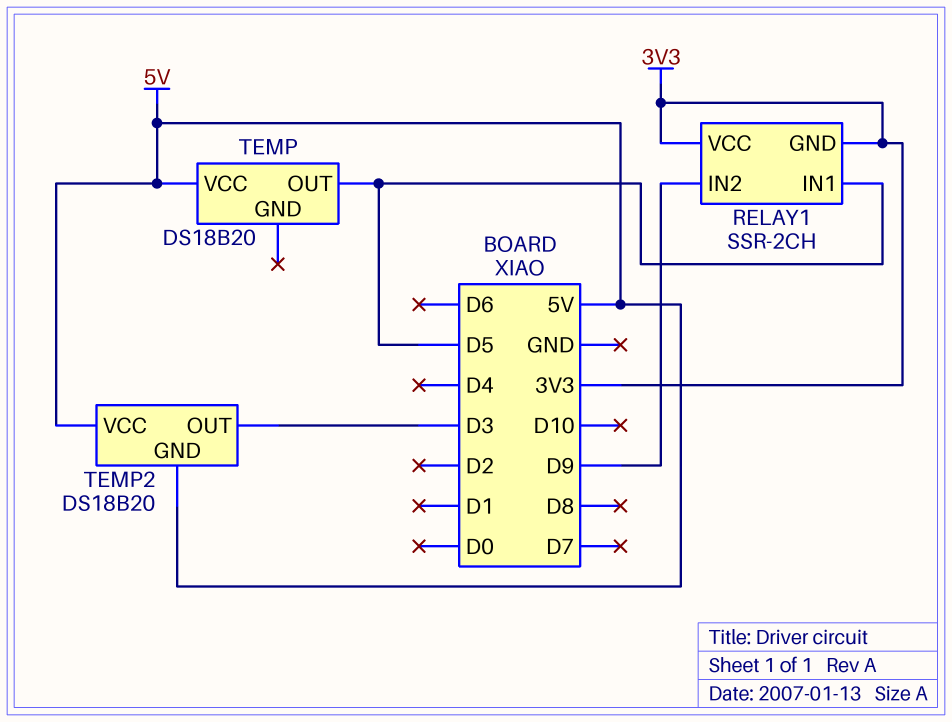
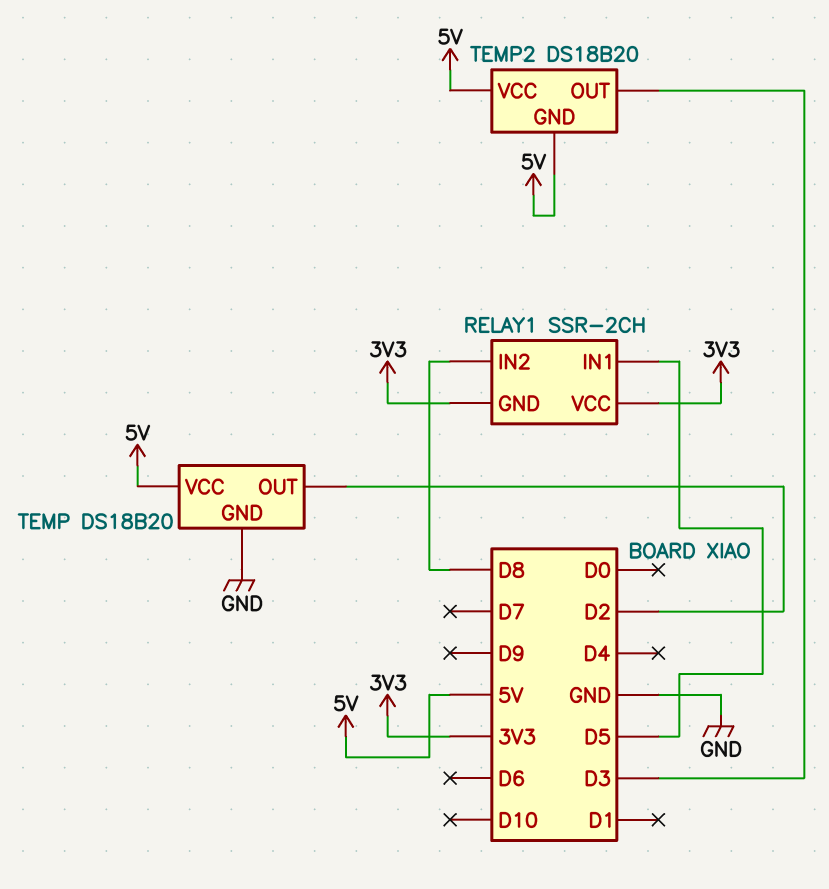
RELAY1 pin IN2: D9 -> D8
TEMP pin GND: none -> GND
TEMP pin OUT: D5 -> D2

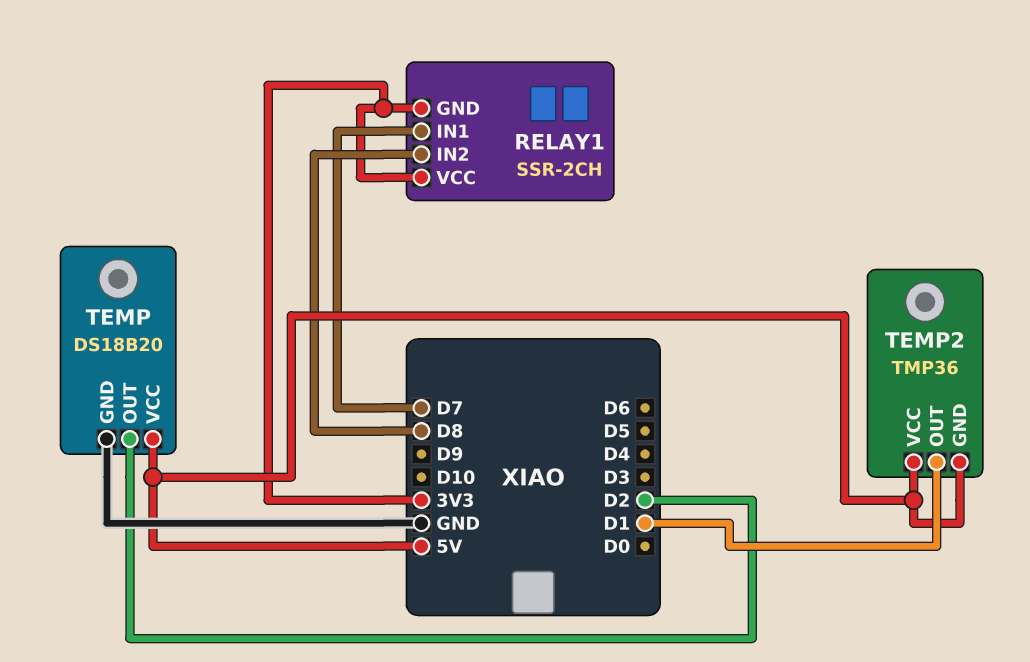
RELAY1 pin IN1: D5 -> D7
TEMP2: DS18B20 -> TMP36
TEMP2 pin OUT: D3 -> D1

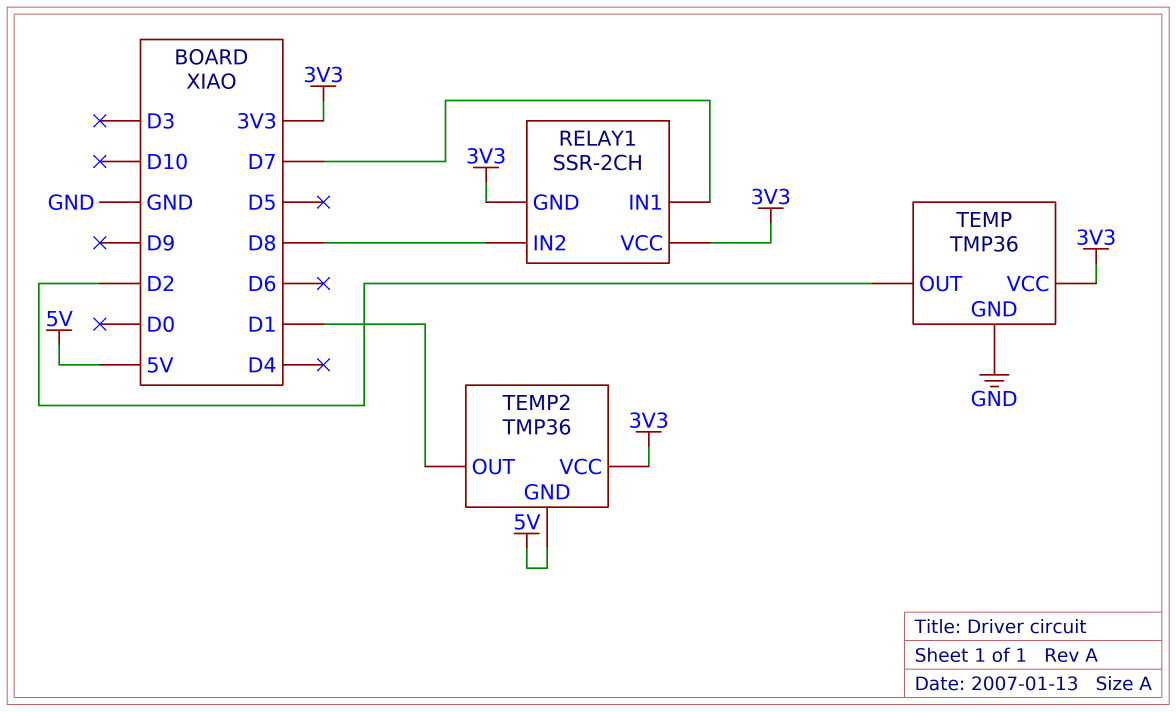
TEMP: DS18B20 -> TMP36
TEMP pin VCC: 5V -> 3V3
TEMP2 pin VCC: 5V -> 3V3

